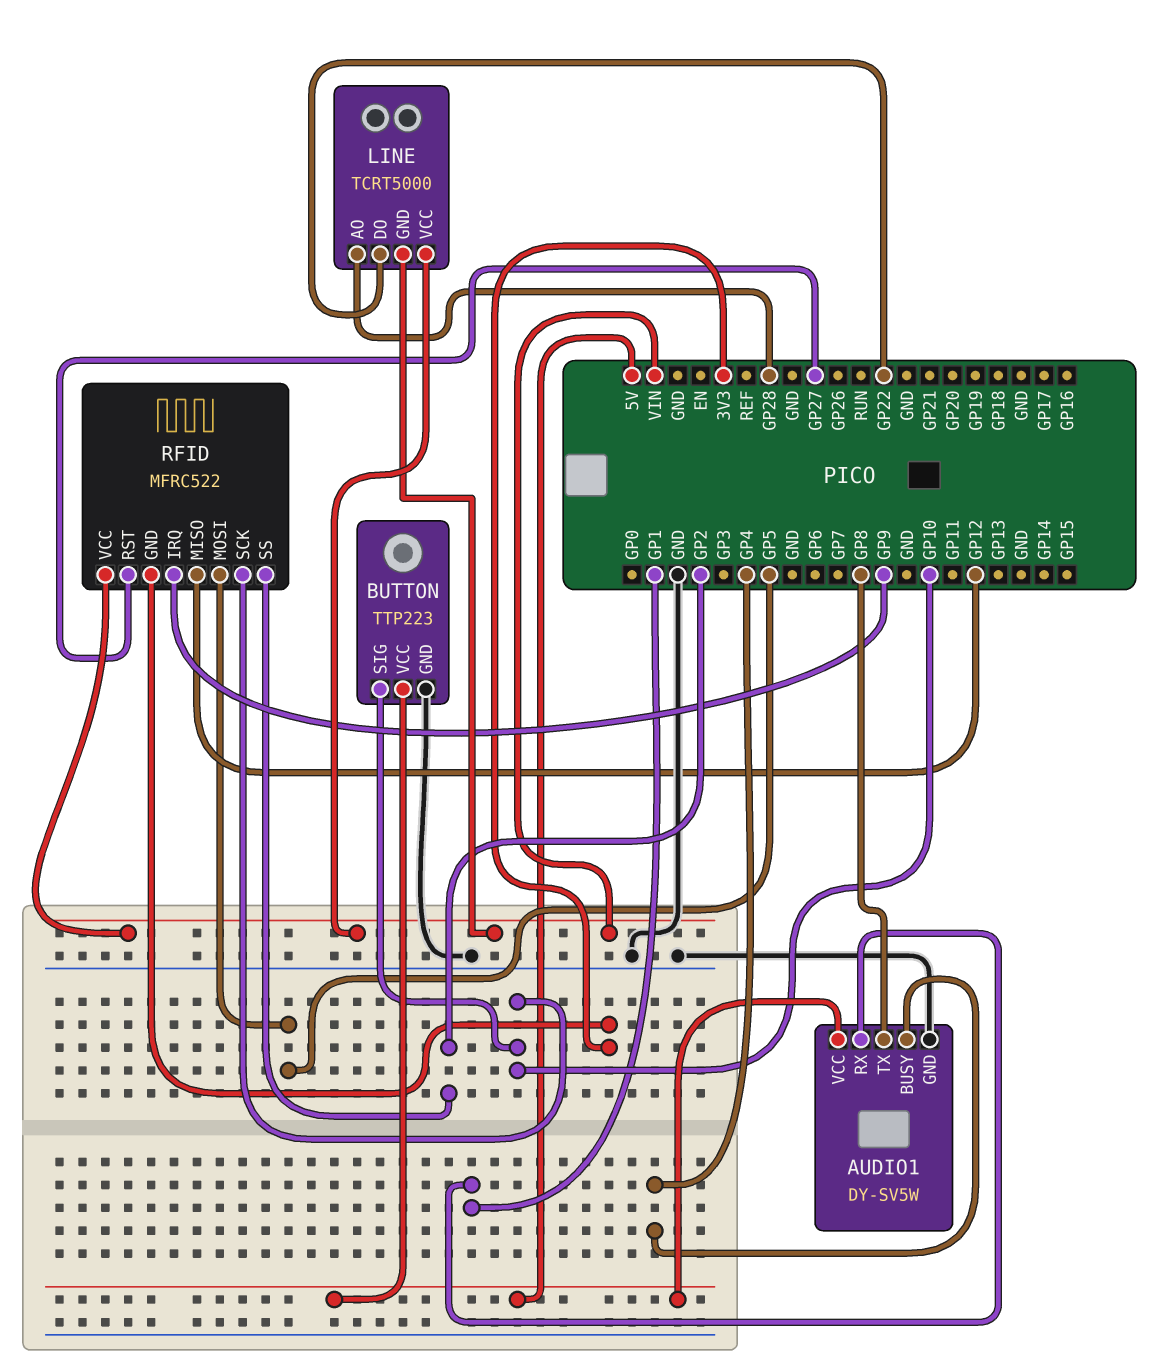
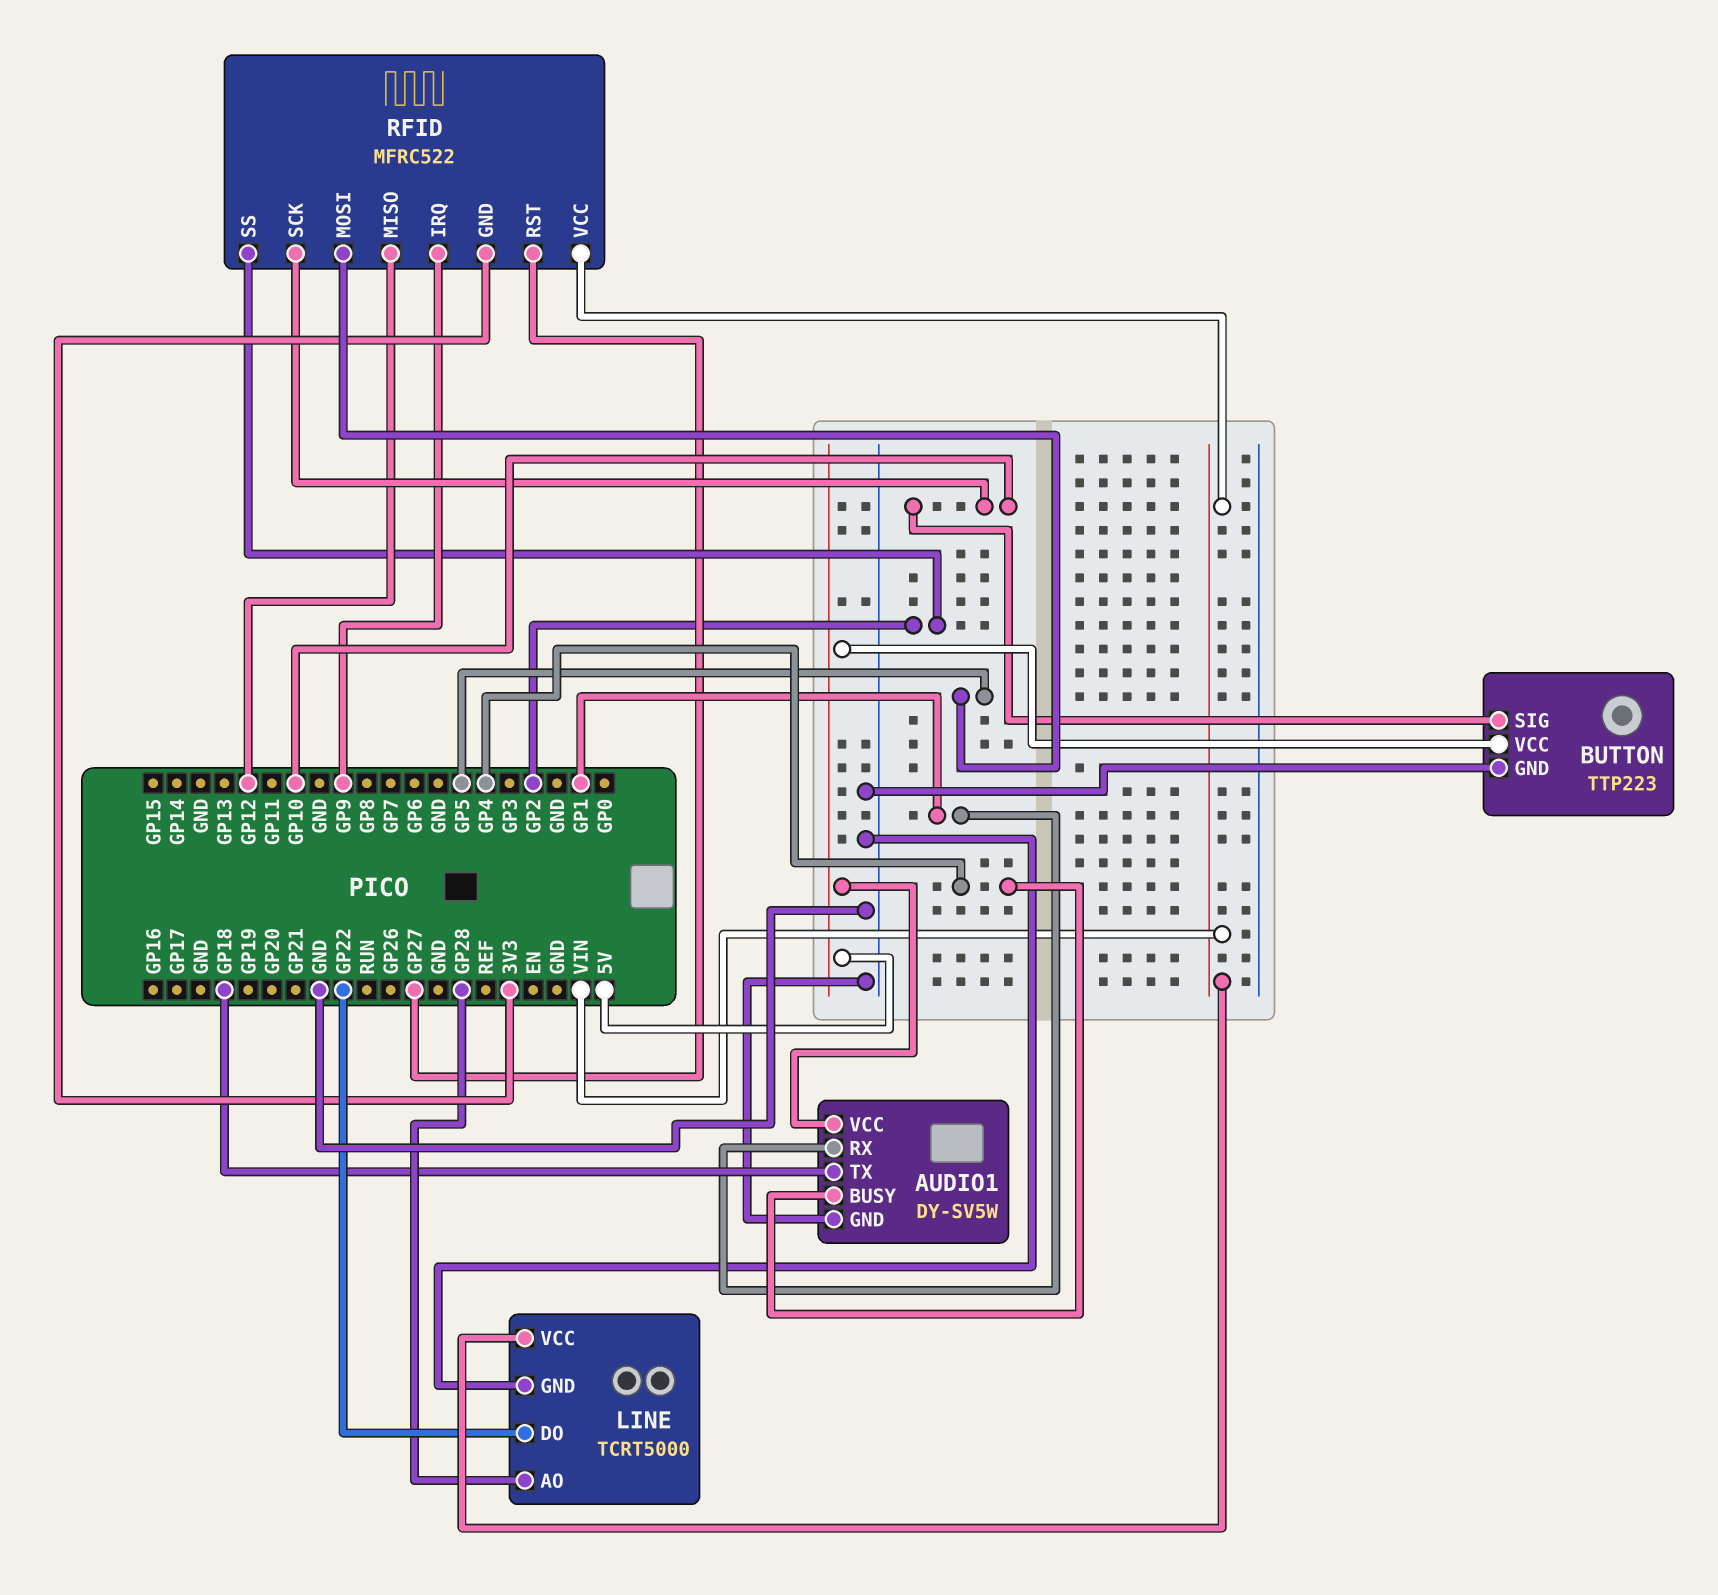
AUDIO1 pin TX: GP8 -> GP18
LINE pin GND: VIN -> GND

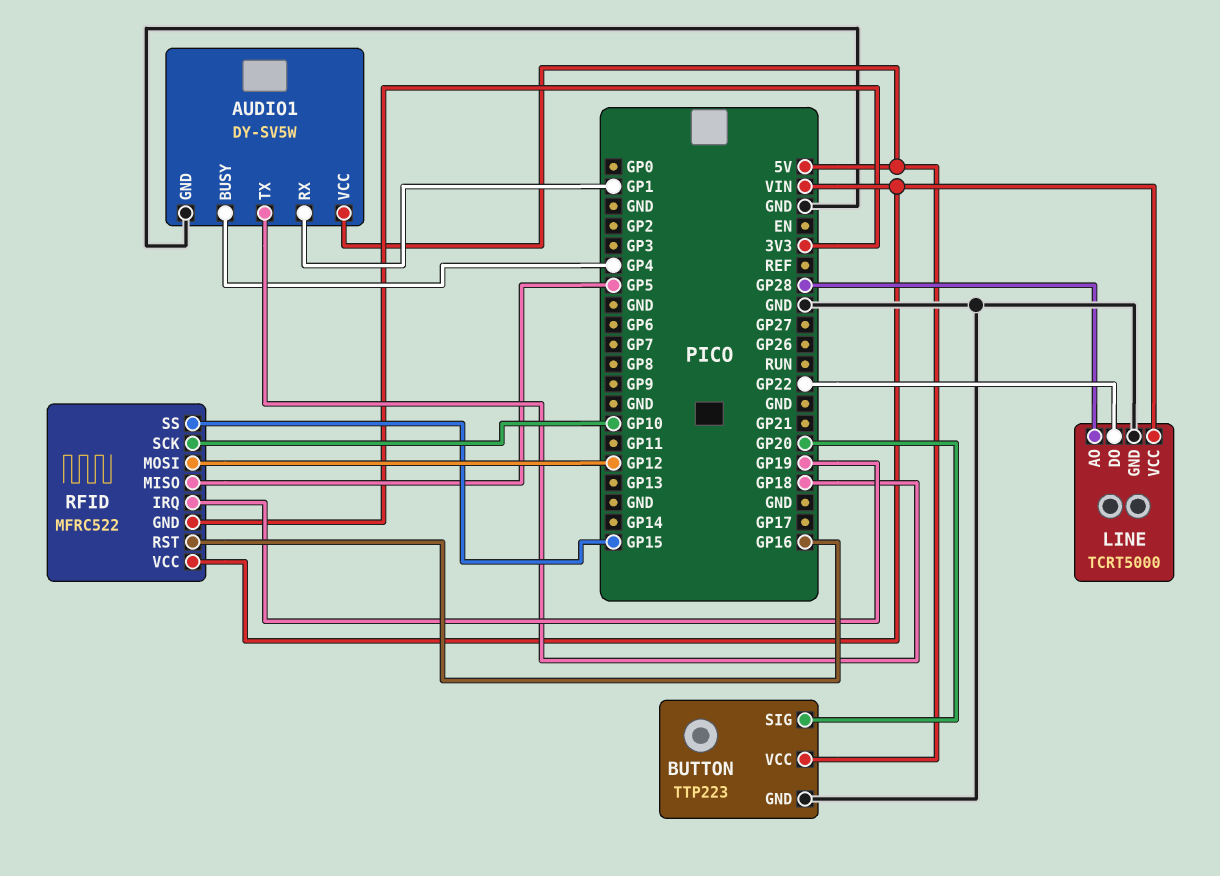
BUTTON pin SIG: GP10 -> GP20
RFID pin IRQ: GP9 -> GP19
RFID pin MISO: GP12 -> GP5
RFID pin MOSI: GP5 -> GP12
RFID pin RST: GP27 -> GP16
RFID pin SS: GP2 -> GP15

